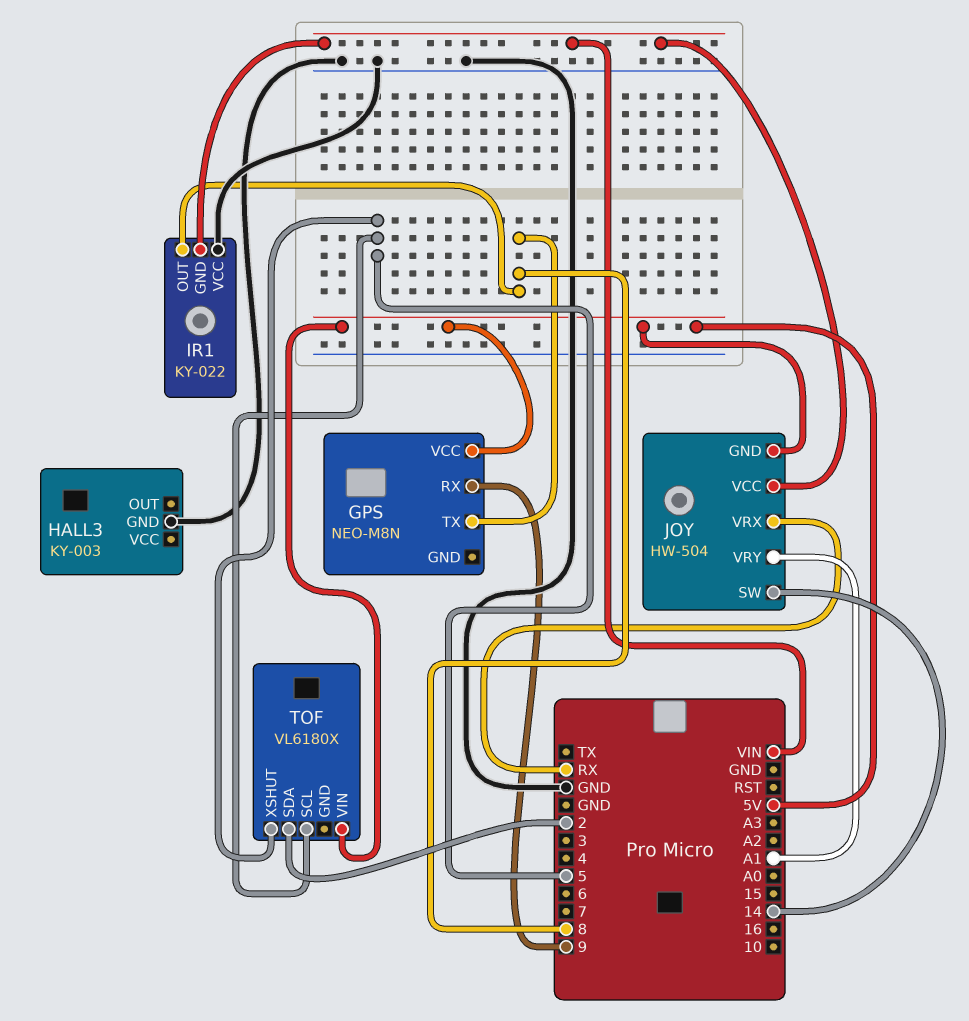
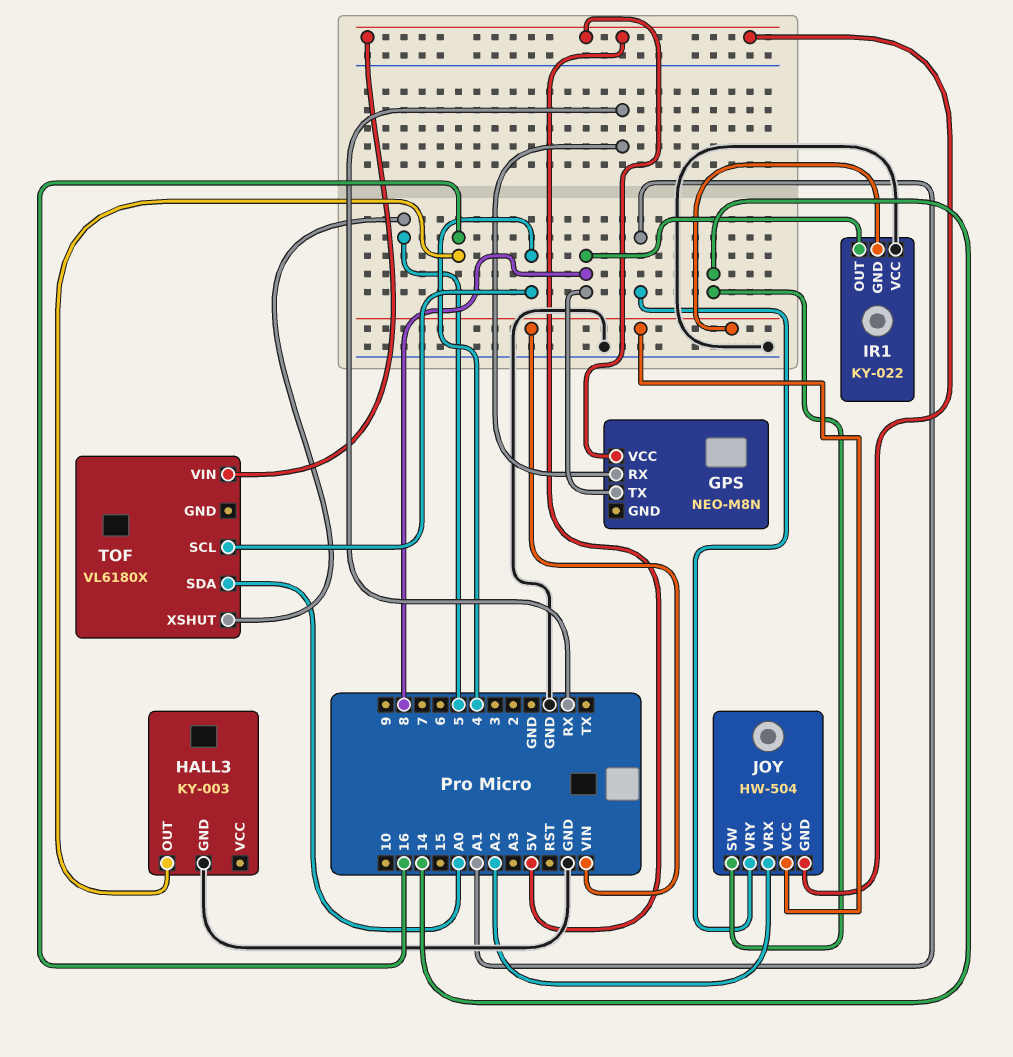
GPS pin RX: 9 -> RX
HALL3 pin OUT: none -> 16
JOY pin VRX: RX -> A2
TOF pin SCL: 5 -> 4
TOF pin SDA: 2 -> A0

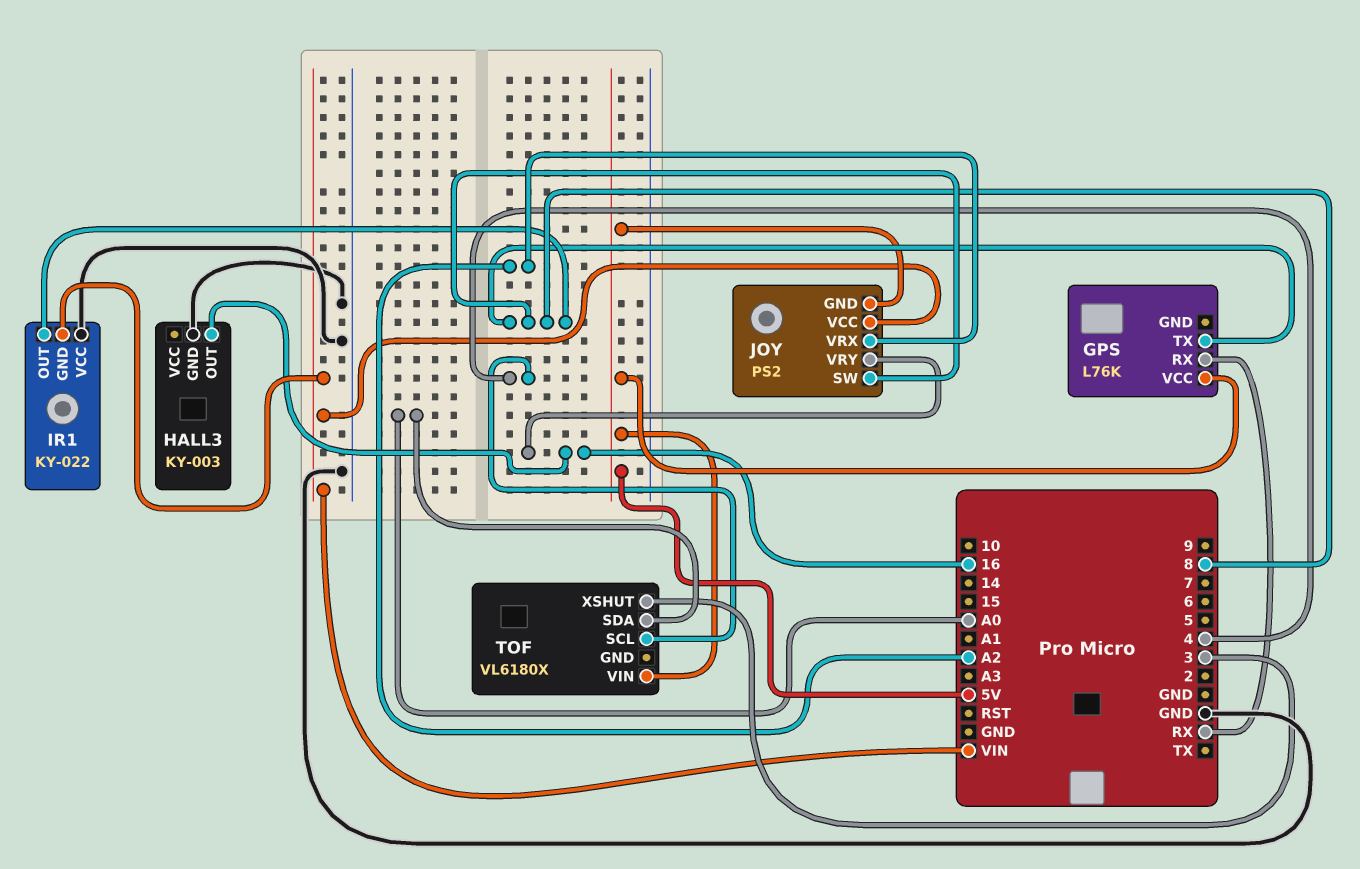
GPS: NEO-M8N -> L76K
JOY: HW-504 -> PS2
JOY pin SW: 14 -> 8
JOY pin VRY: A1 -> 16
TOF pin XSHUT: 5 -> 3

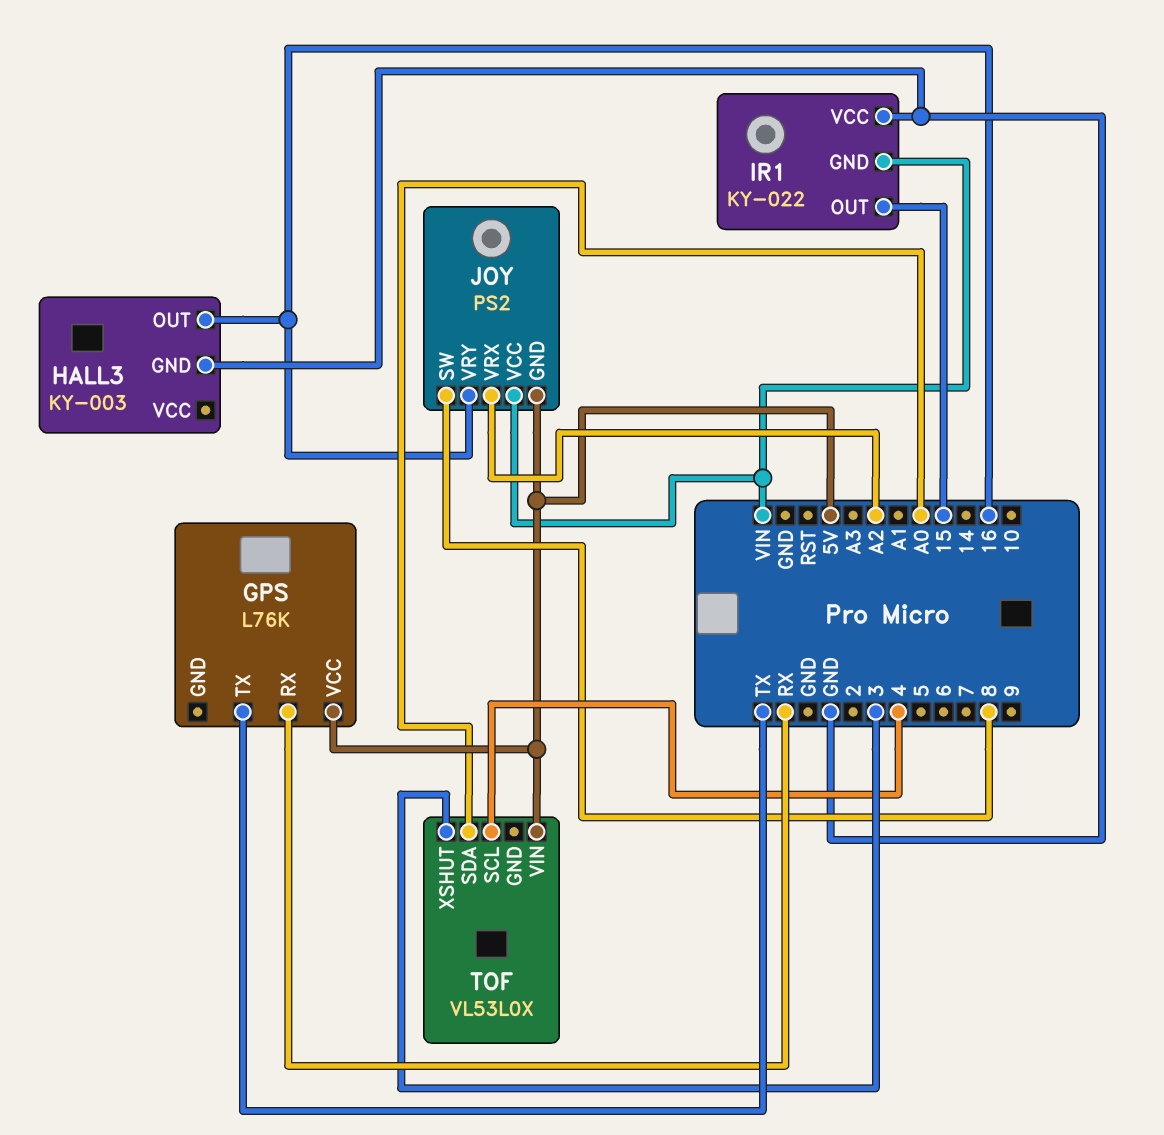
GPS pin TX: 8 -> TX
IR1 pin OUT: 8 -> 15
TOF: VL6180X -> VL53L0X

